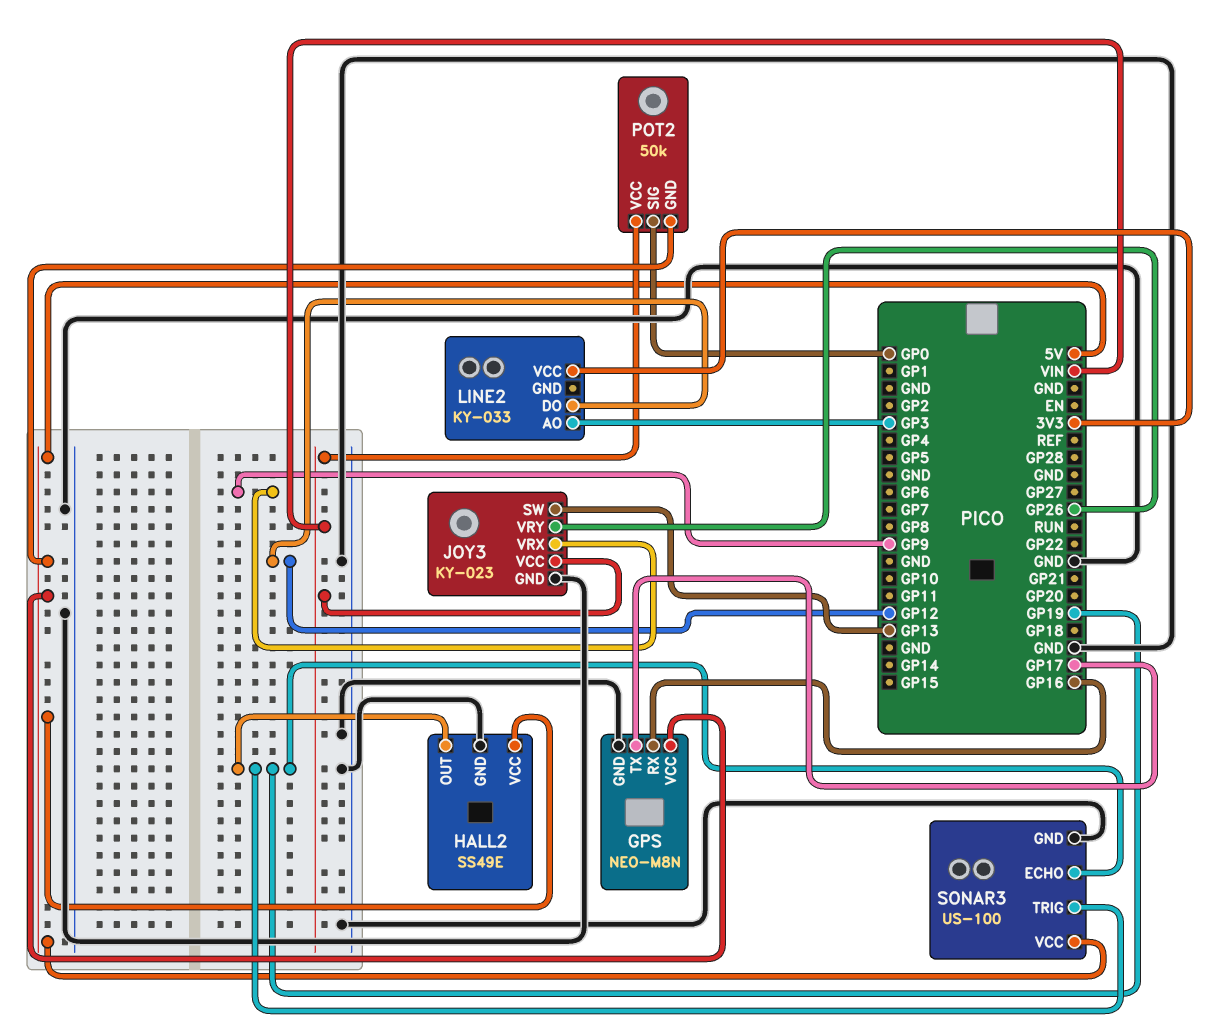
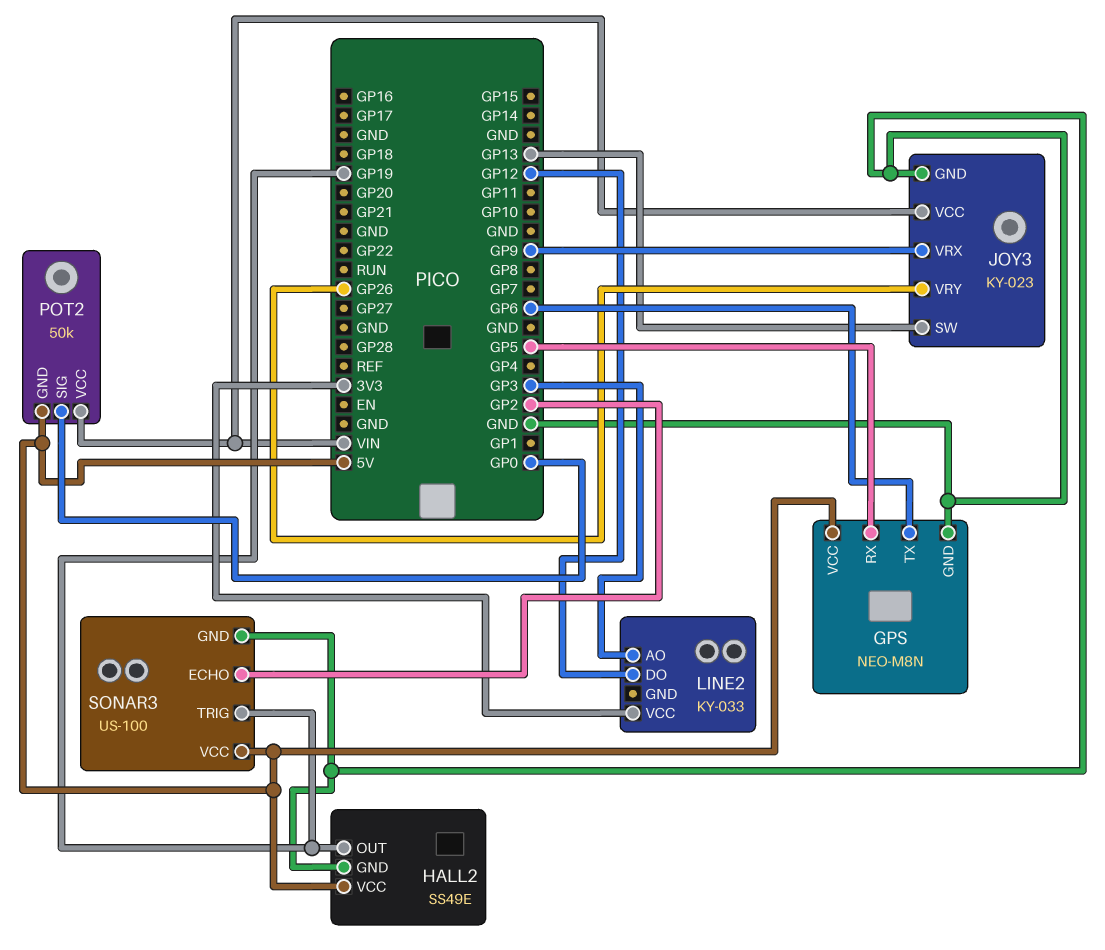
GPS pin RX: GP16 -> GP5
GPS pin TX: GP17 -> GP6
SONAR3 pin ECHO: GP19 -> GP2

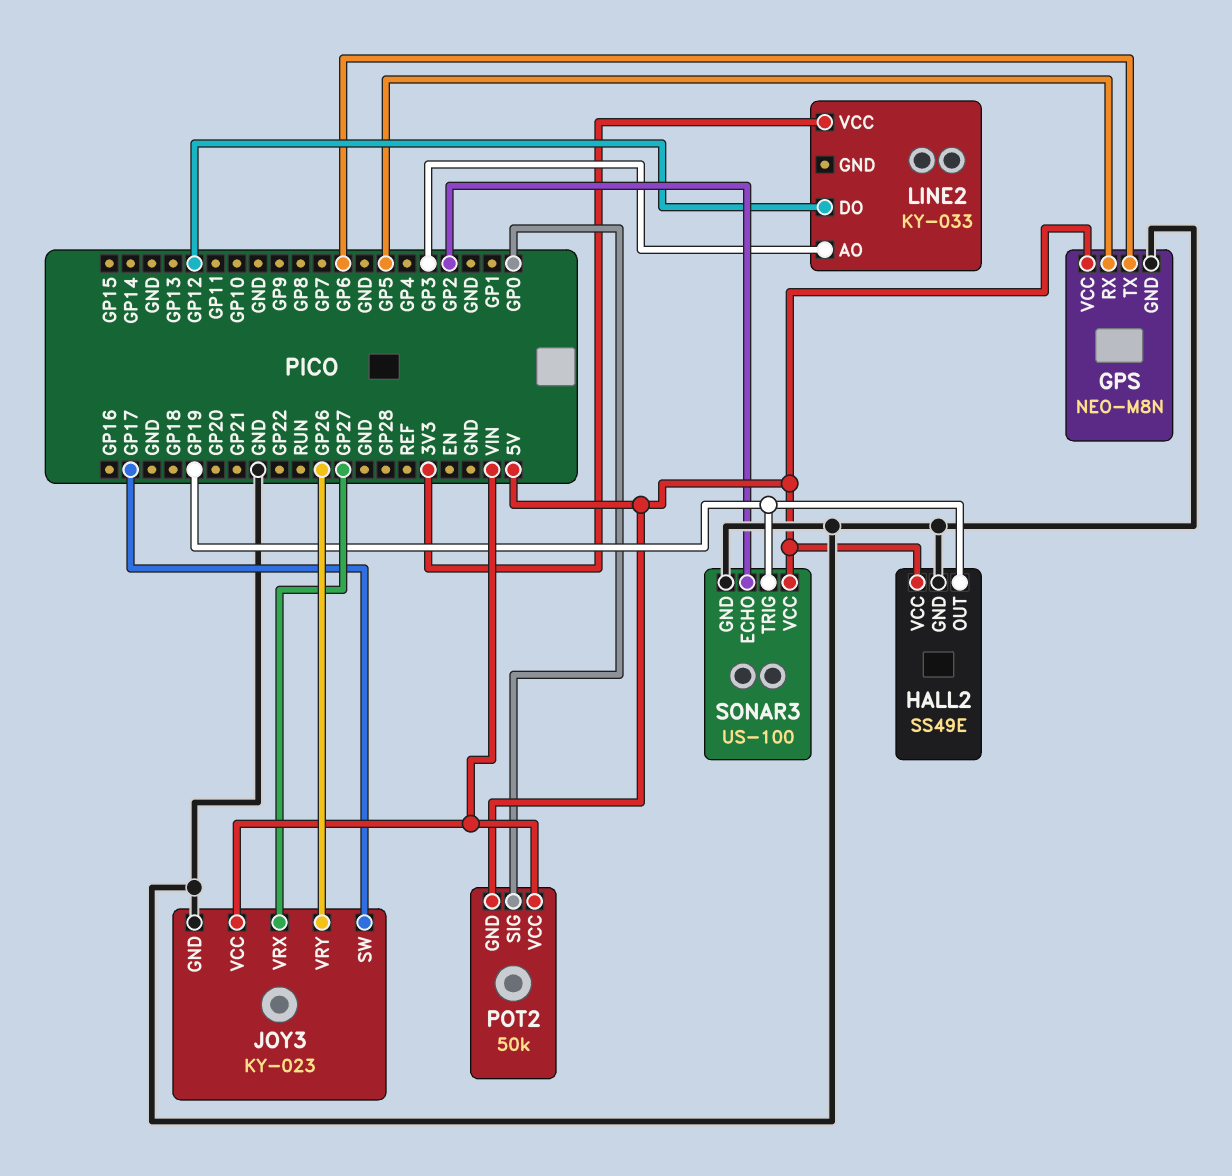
JOY3 pin SW: GP13 -> GP17
JOY3 pin VRX: GP9 -> GP27

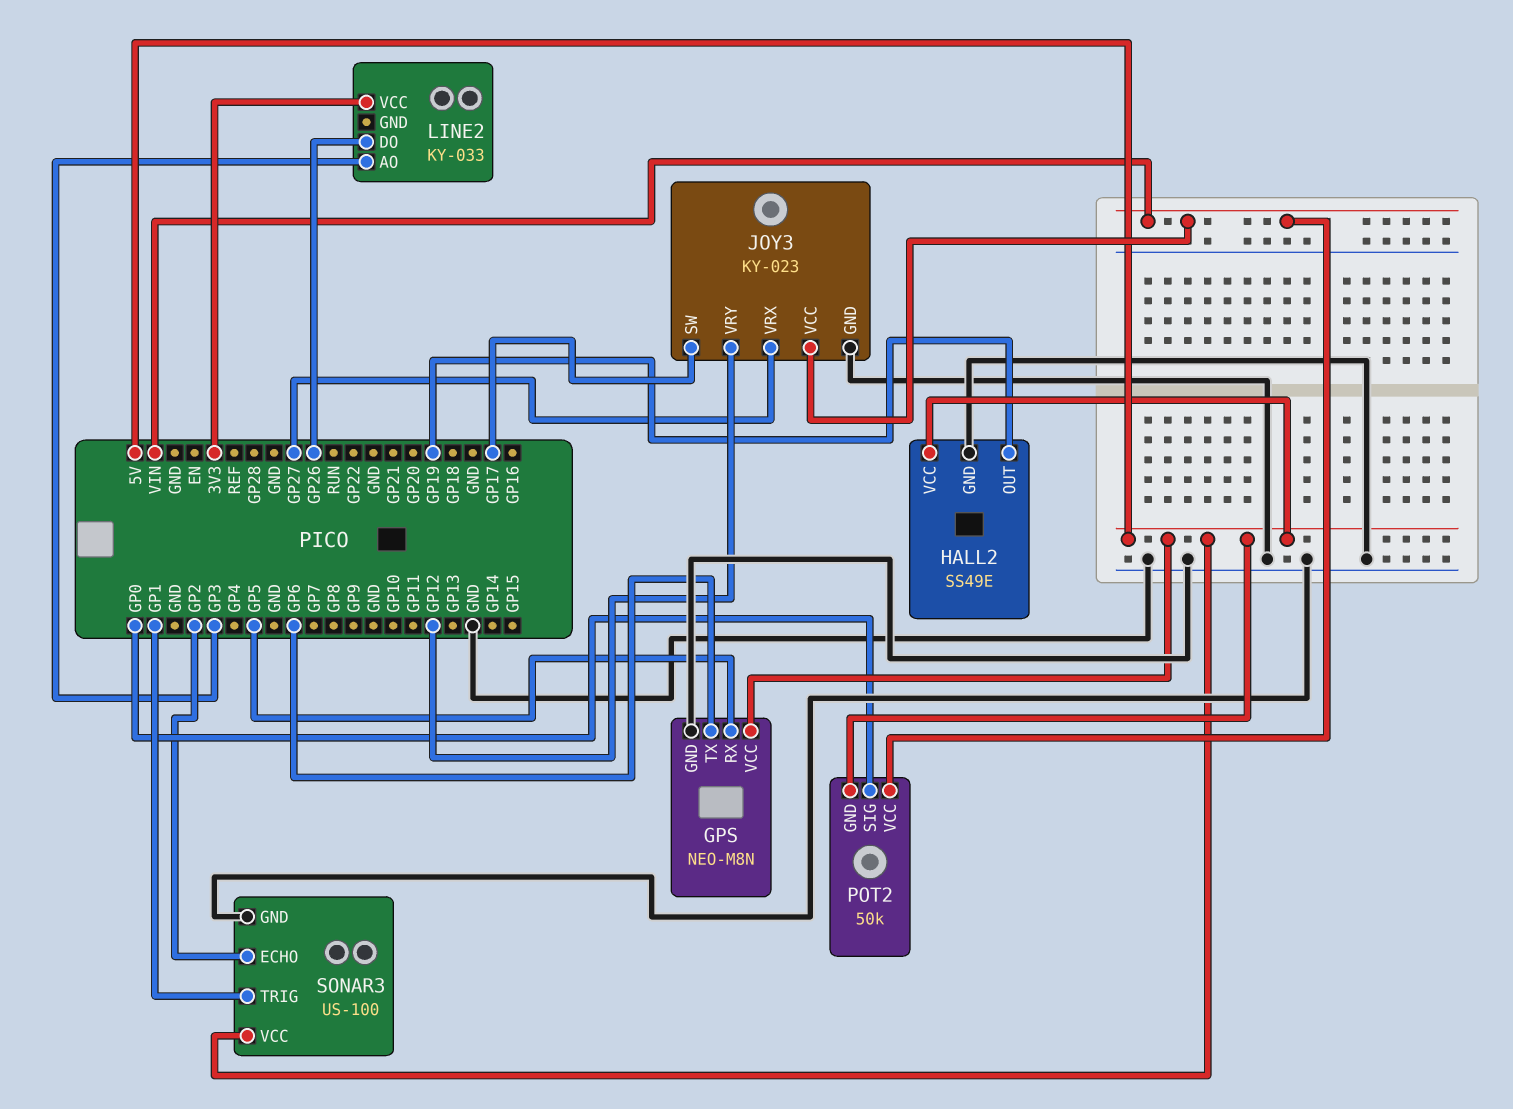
JOY3 pin VRY: GP26 -> GP12
LINE2 pin DO: GP12 -> GP26
SONAR3 pin TRIG: GP19 -> GP1

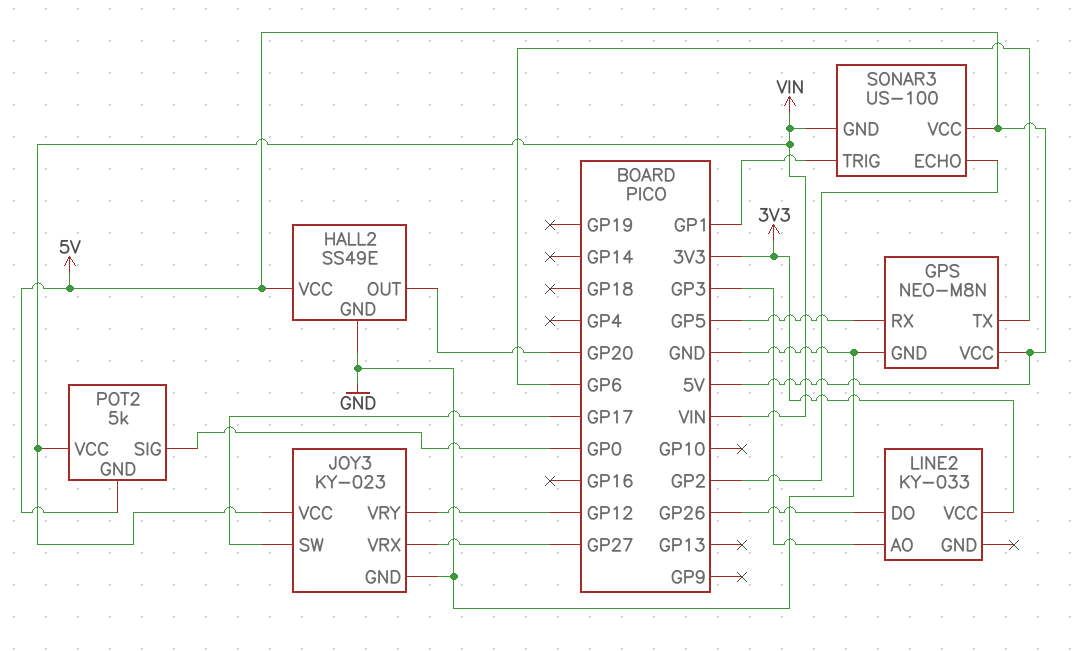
HALL2 pin OUT: GP19 -> GP20
POT2: 50k -> 5k
SONAR3 pin GND: GND -> VIN

